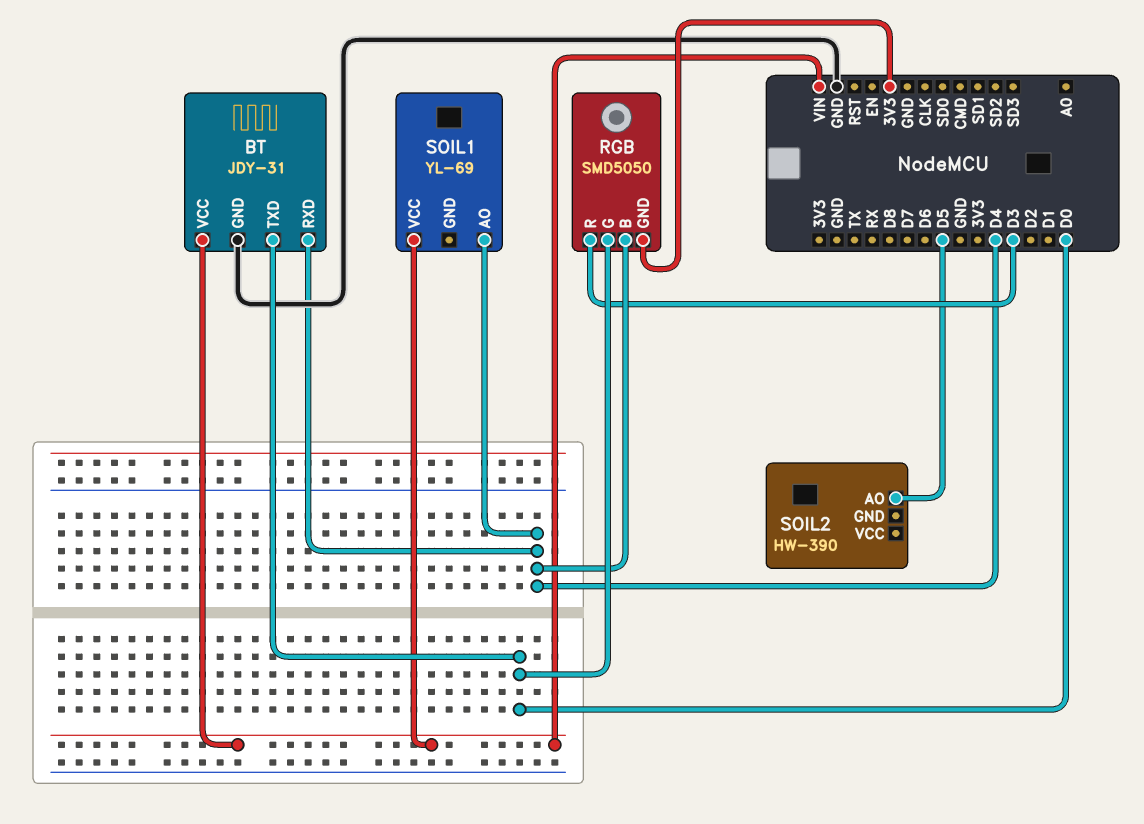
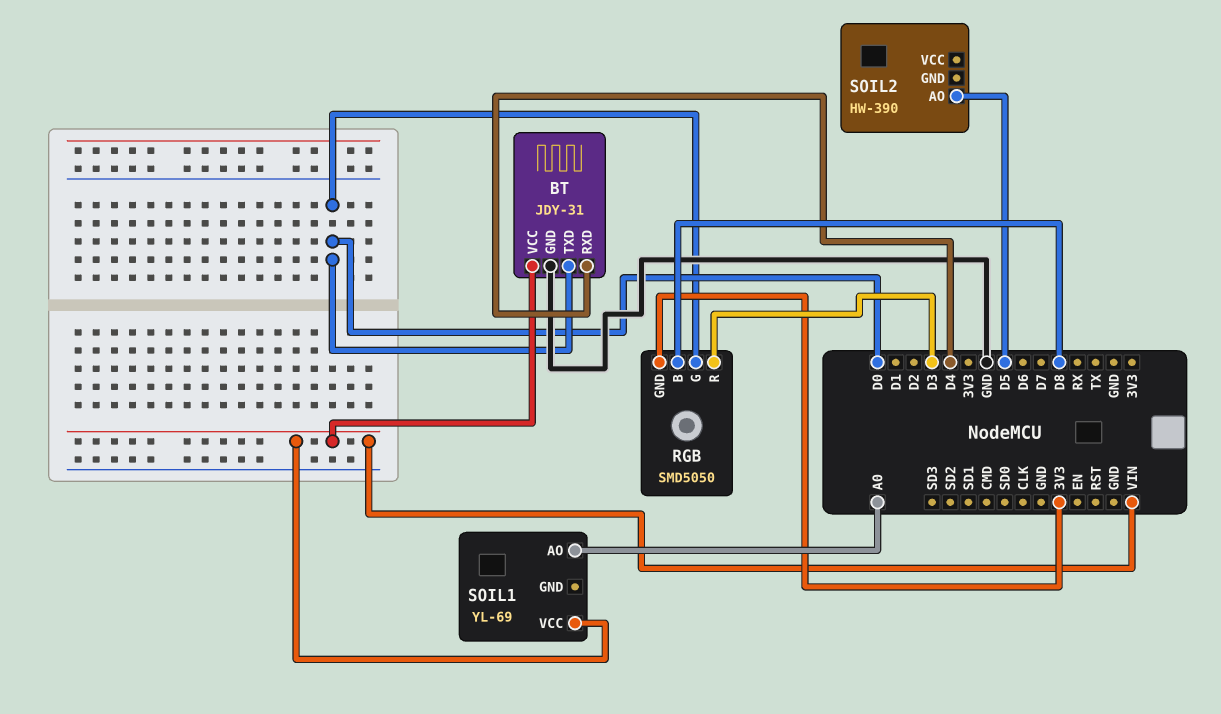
RGB pin B: D4 -> D8
SOIL1 pin AO: D4 -> A0

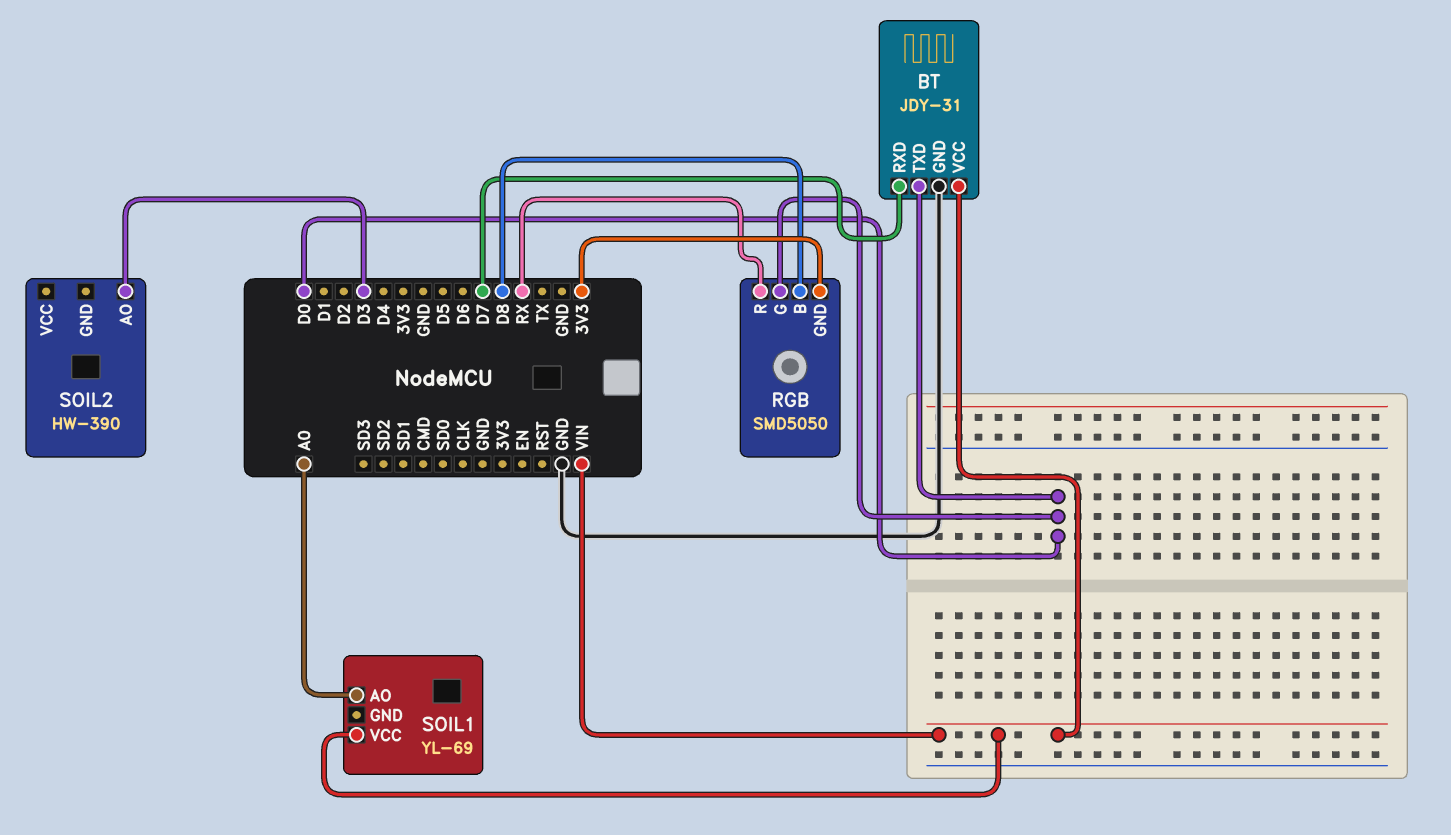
BT pin RXD: D4 -> D7
RGB pin R: D3 -> RX
SOIL2 pin AO: D5 -> D3

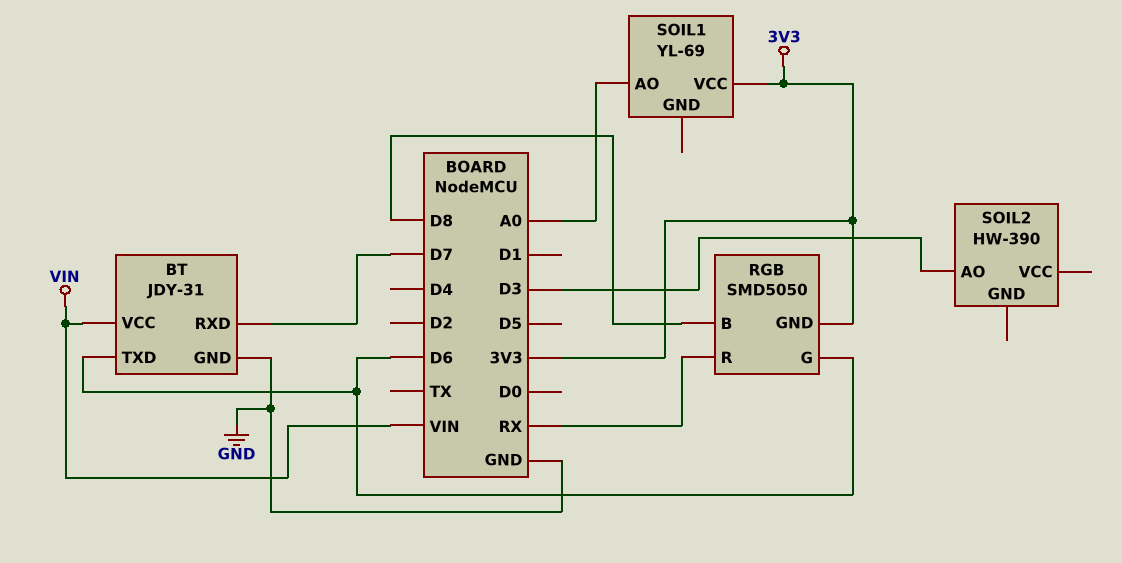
BT pin TXD: D0 -> D6
RGB pin G: D0 -> D6
SOIL1 pin VCC: VIN -> 3V3

